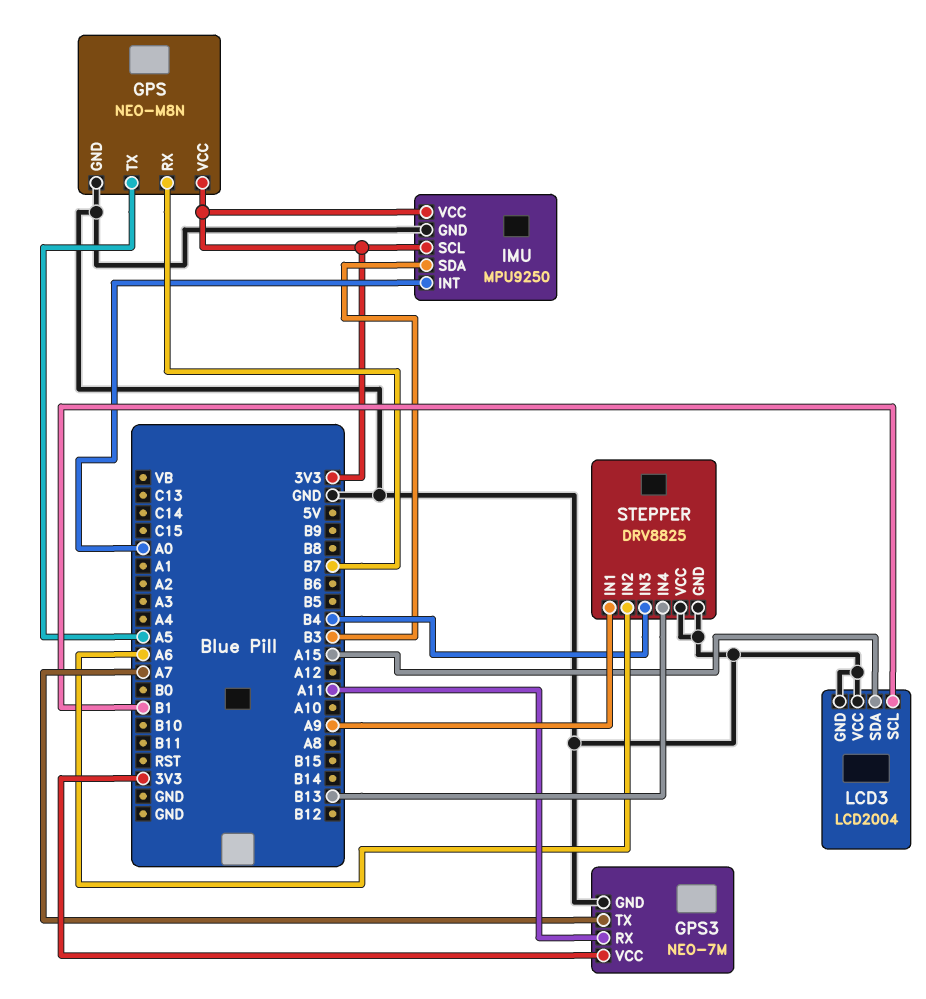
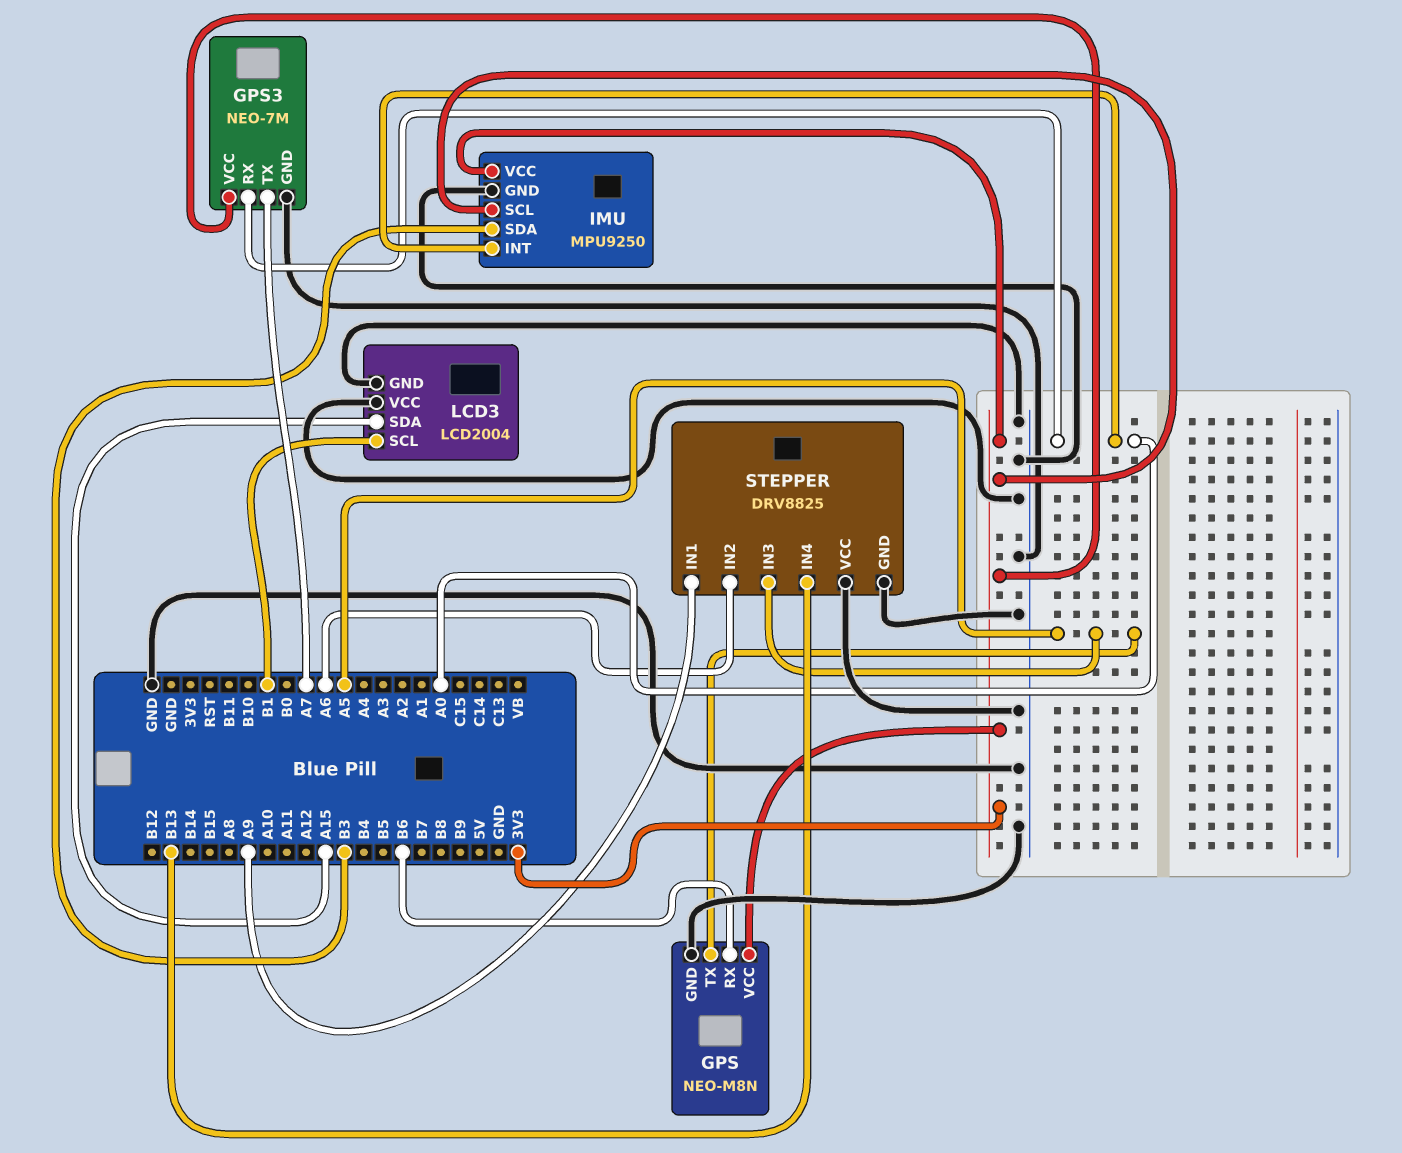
GPS pin RX: B7 -> B6
GPS3 pin RX: A11 -> A0
STEPPER pin IN3: B4 -> A5

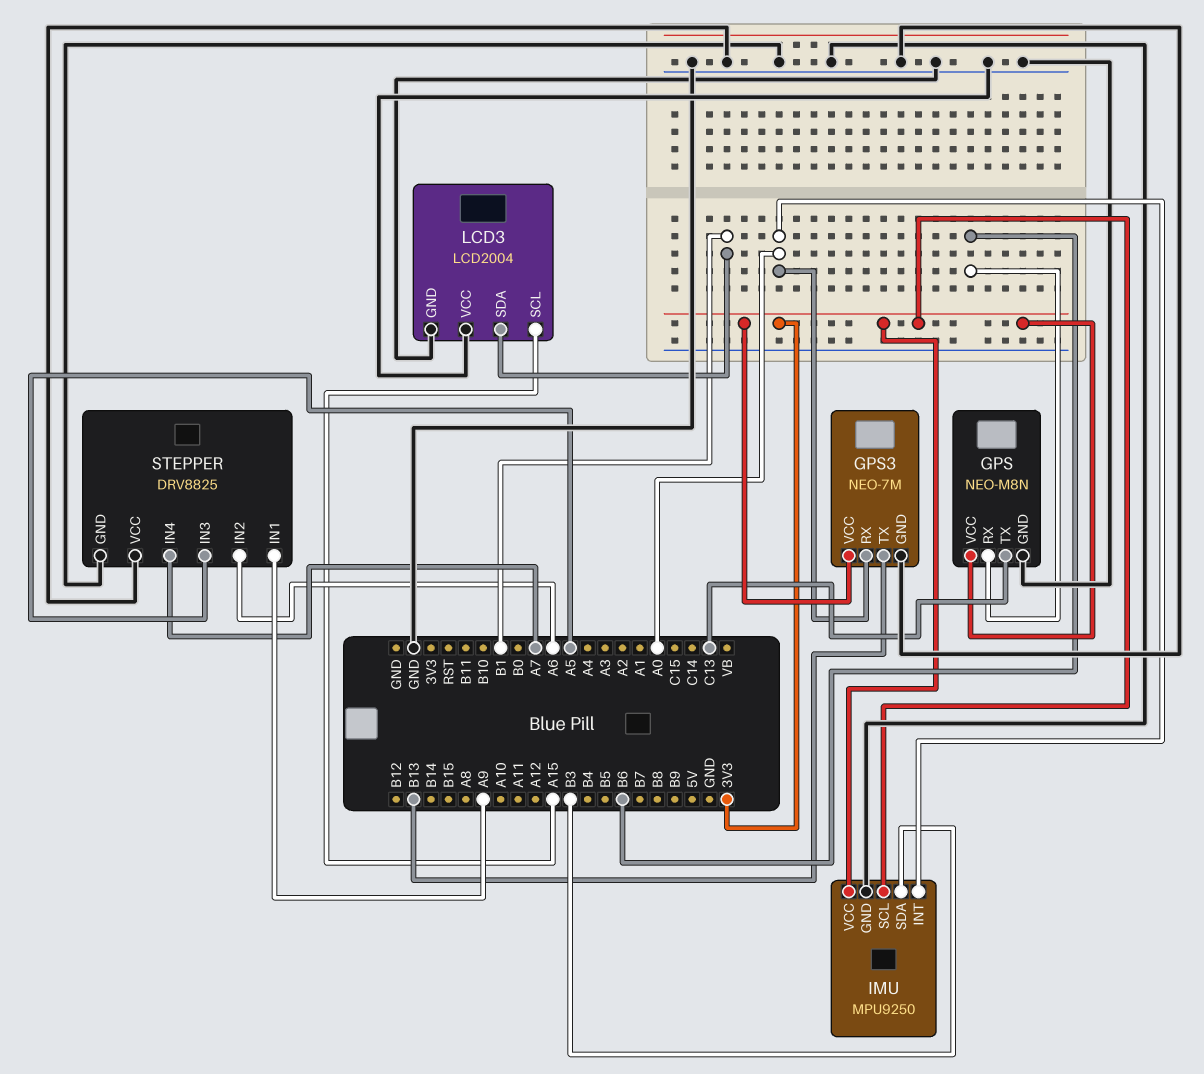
GPS pin TX: A5 -> C13
GPS3 pin TX: A7 -> B13
LCD3 pin SCL: B1 -> A15
LCD3 pin SDA: A15 -> B1
STEPPER pin IN4: B13 -> A7

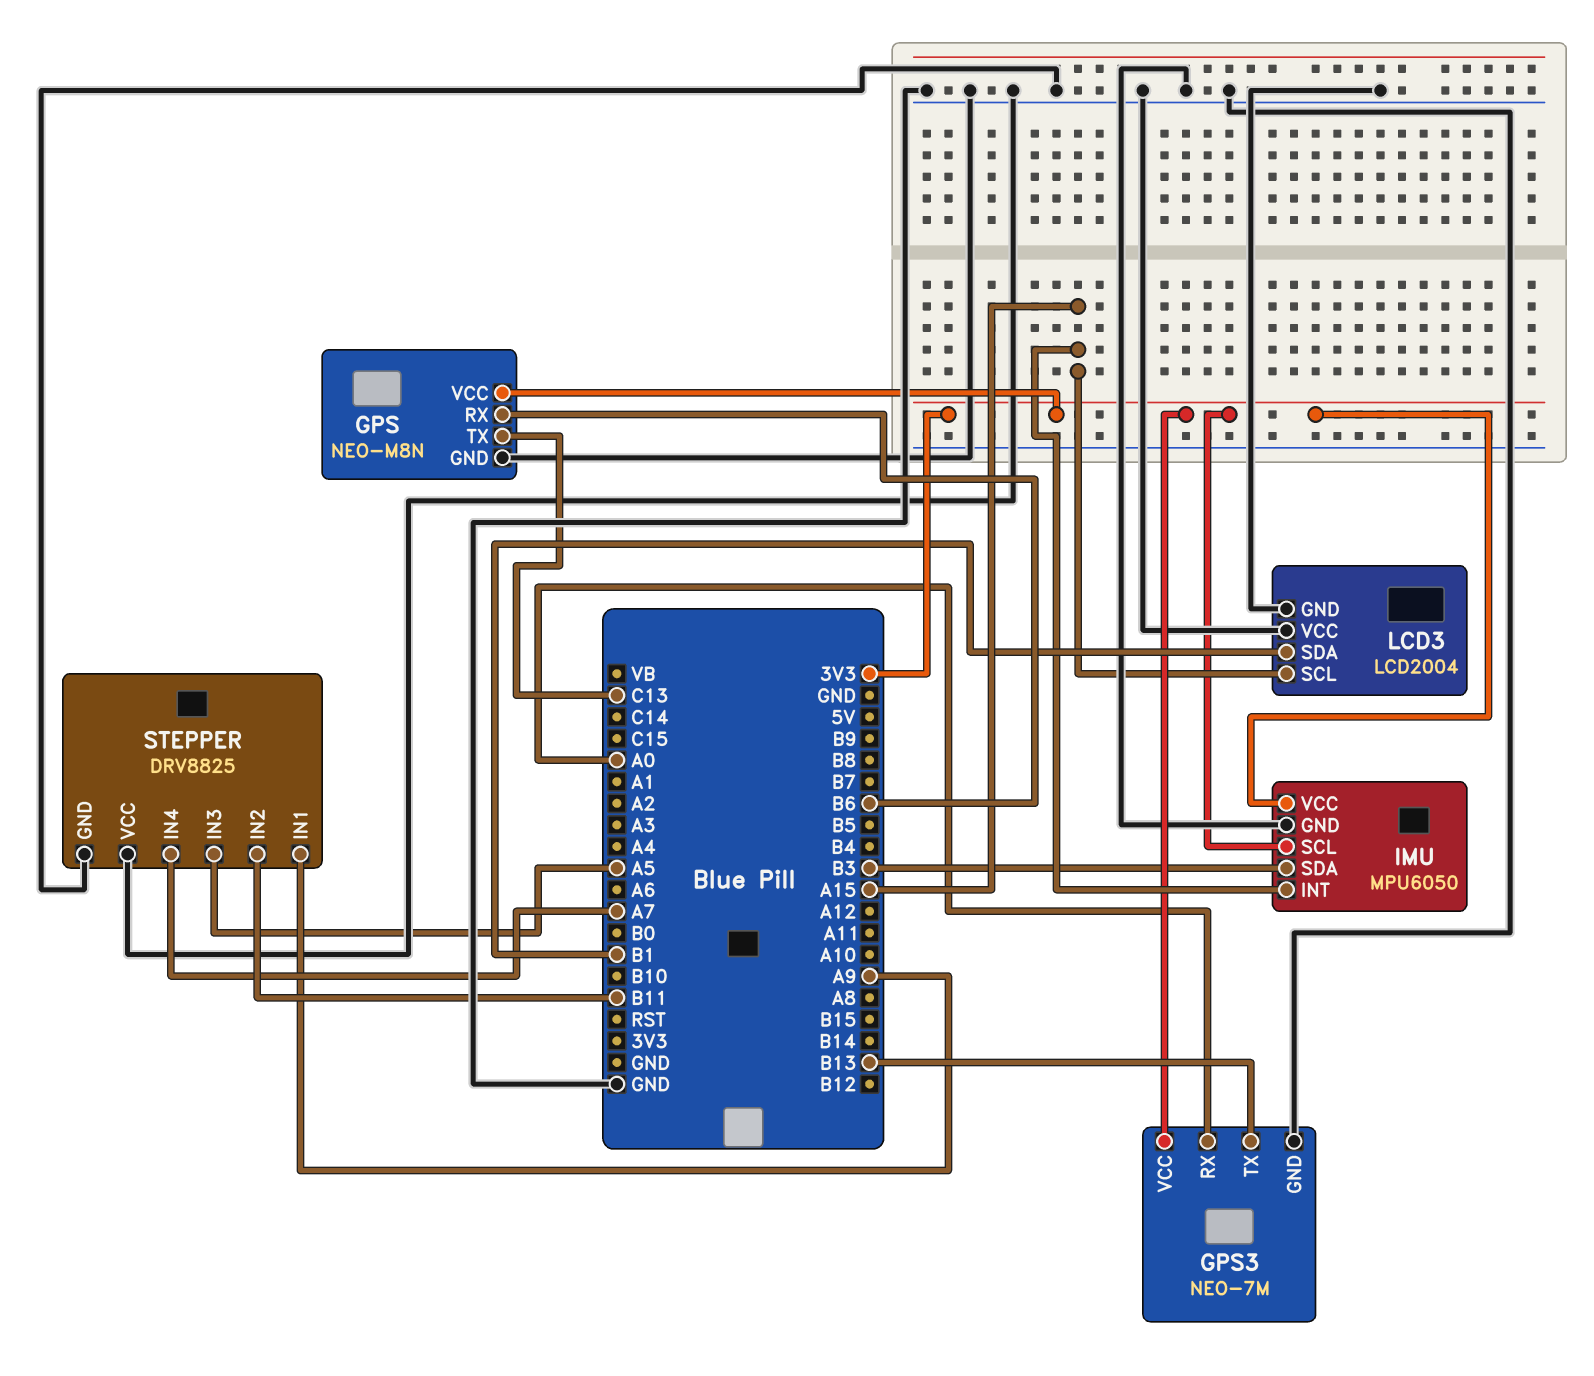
IMU: MPU9250 -> MPU6050
IMU pin INT: A0 -> A15
STEPPER pin IN2: A6 -> B11

